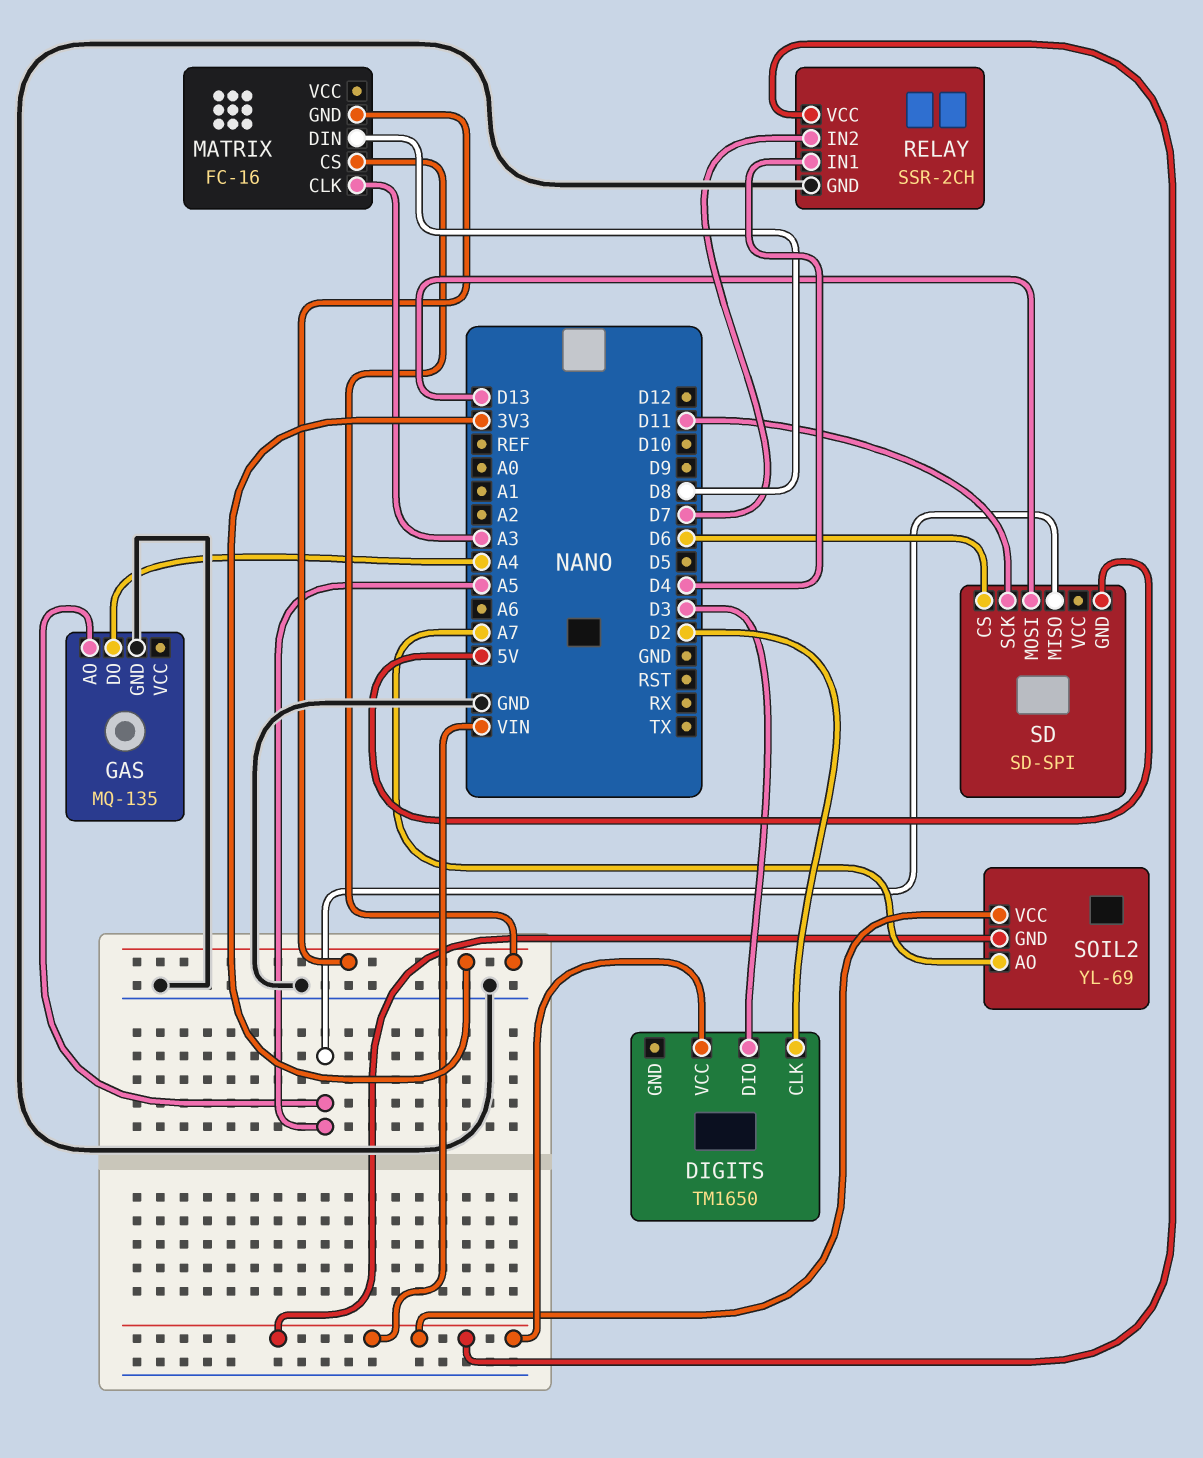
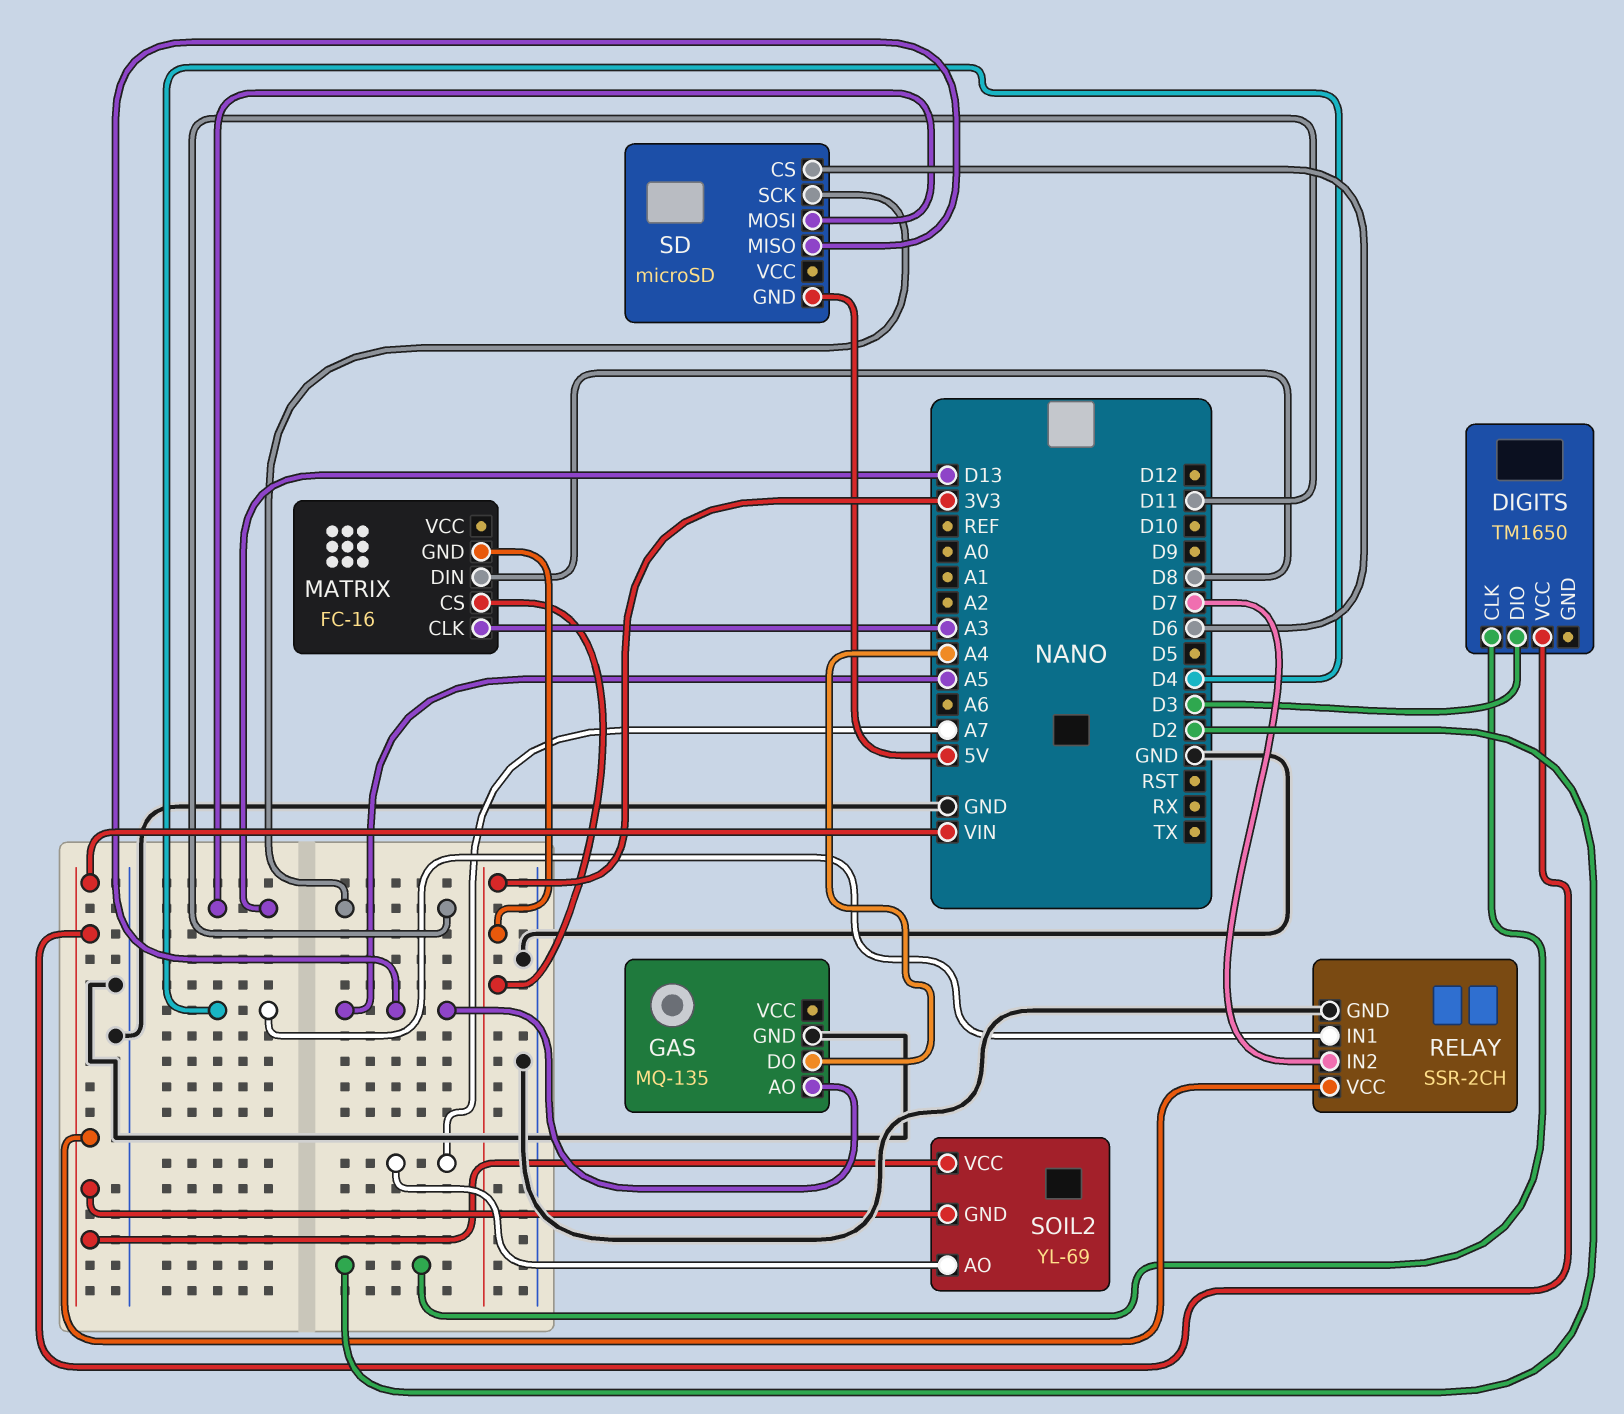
SD: SD-SPI -> microSD

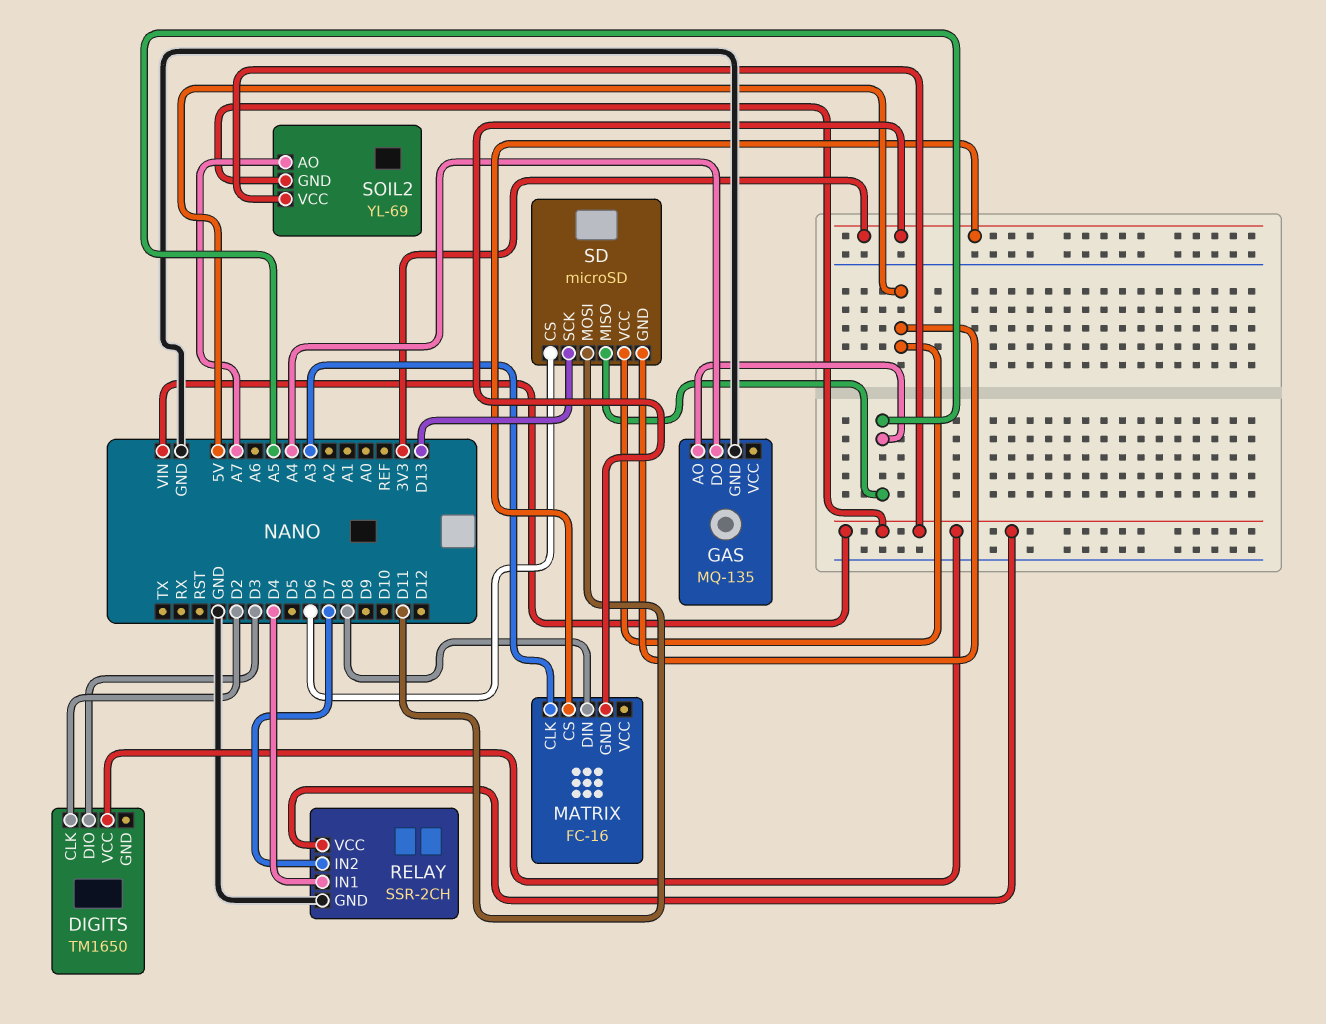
SD pin MOSI: D13 -> D11
SD pin SCK: D11 -> D13
SD pin VCC: none -> 5V

